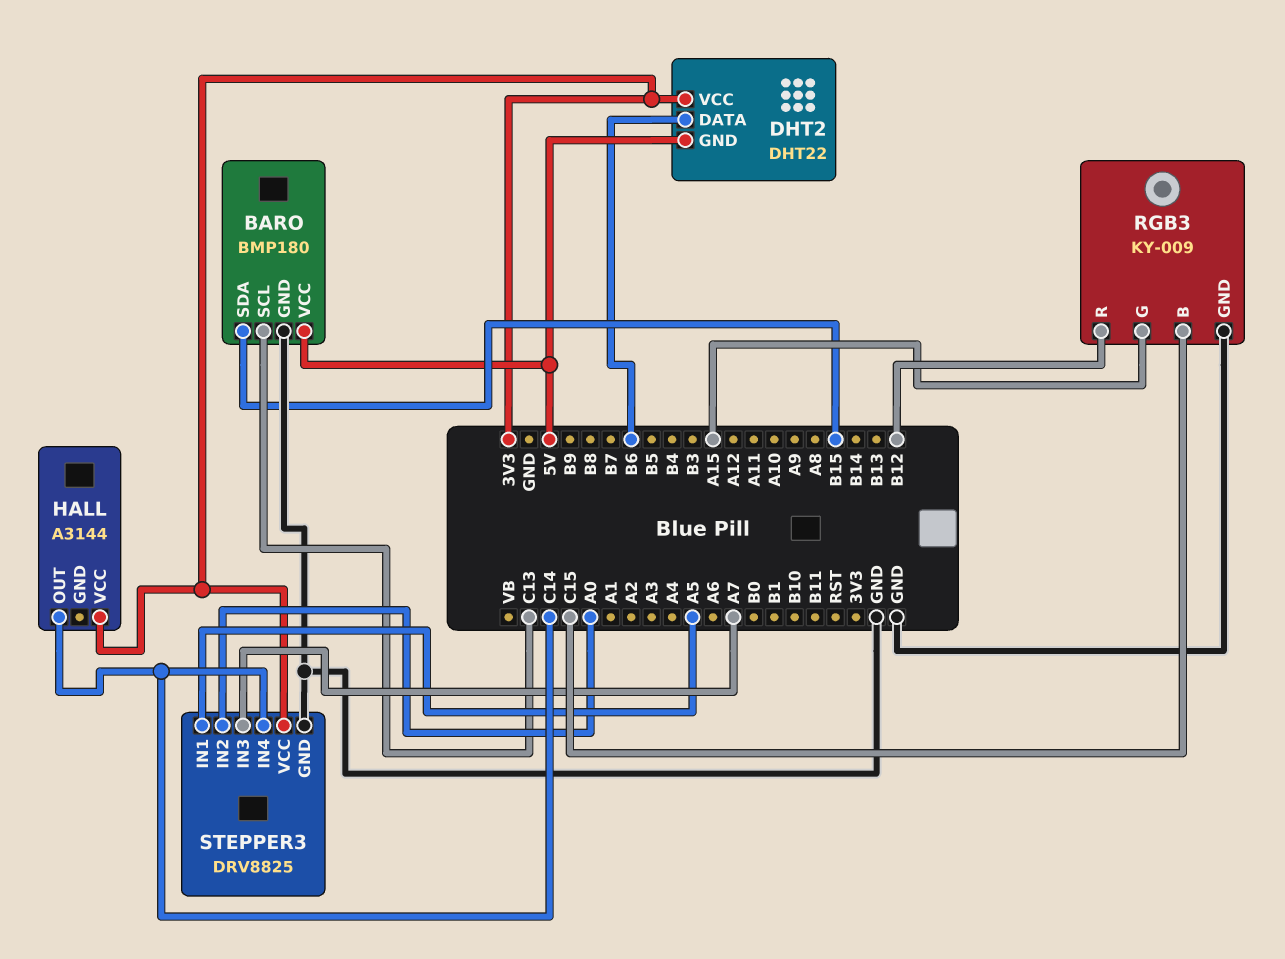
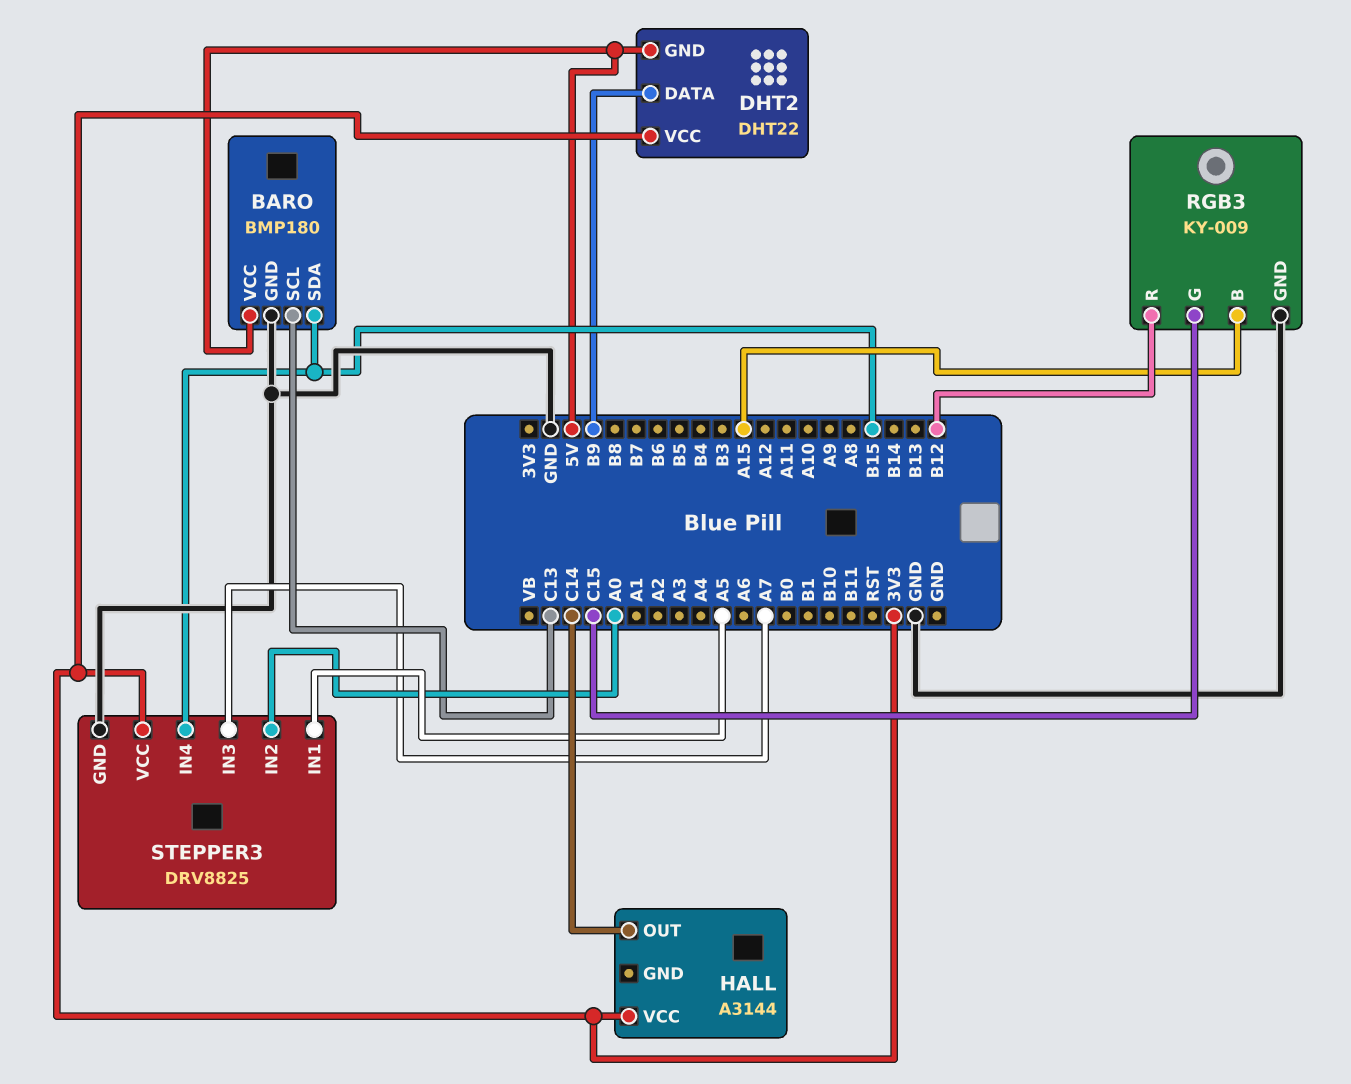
DHT2 pin DATA: B6 -> B9
RGB3 pin B: C15 -> A15
RGB3 pin G: A15 -> C15
STEPPER3 pin IN4: C14 -> B15

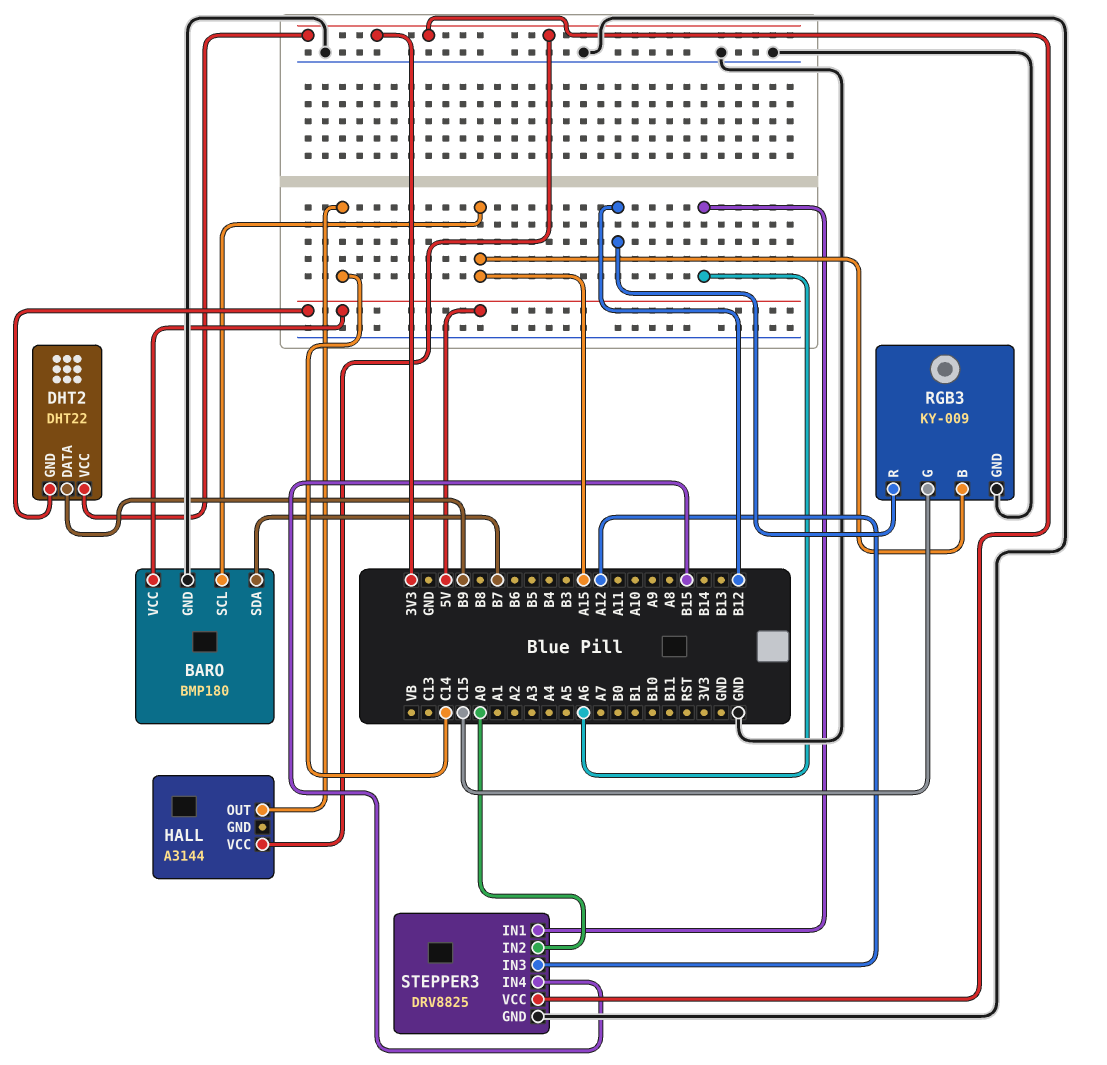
BARO pin SCL: C13 -> A15
BARO pin SDA: B15 -> B7
STEPPER3 pin IN1: A5 -> A6
STEPPER3 pin IN3: A7 -> A12

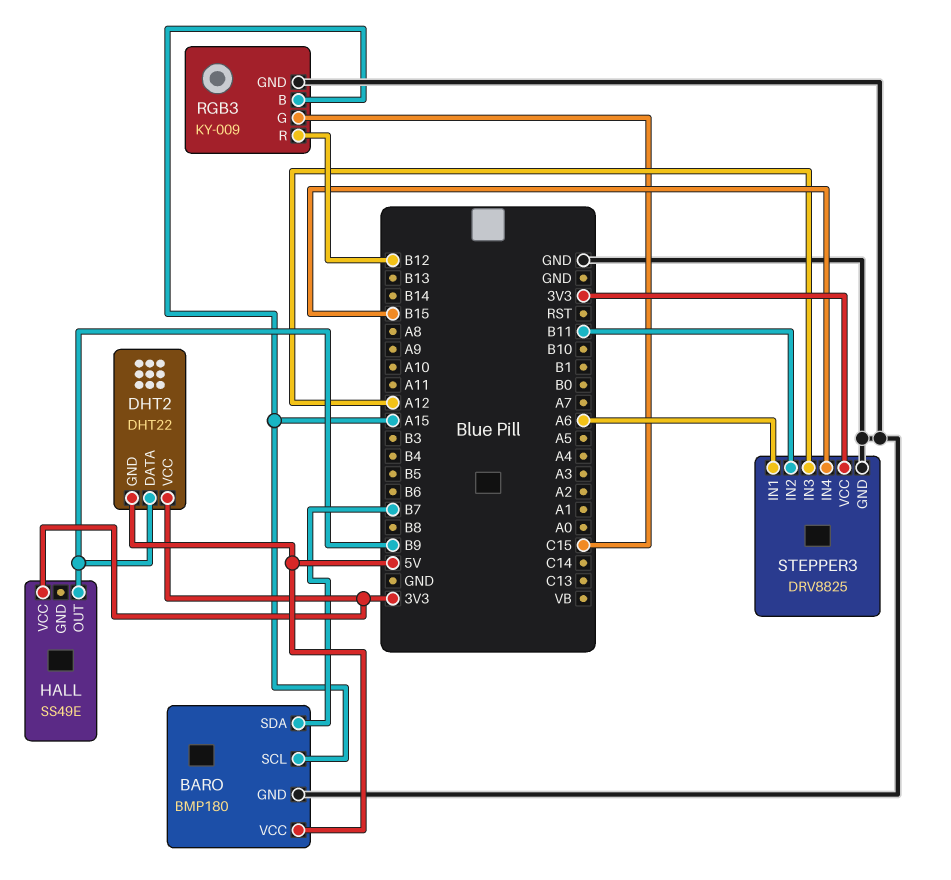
HALL: A3144 -> SS49E
HALL pin OUT: C14 -> B9
STEPPER3 pin IN2: A0 -> B11

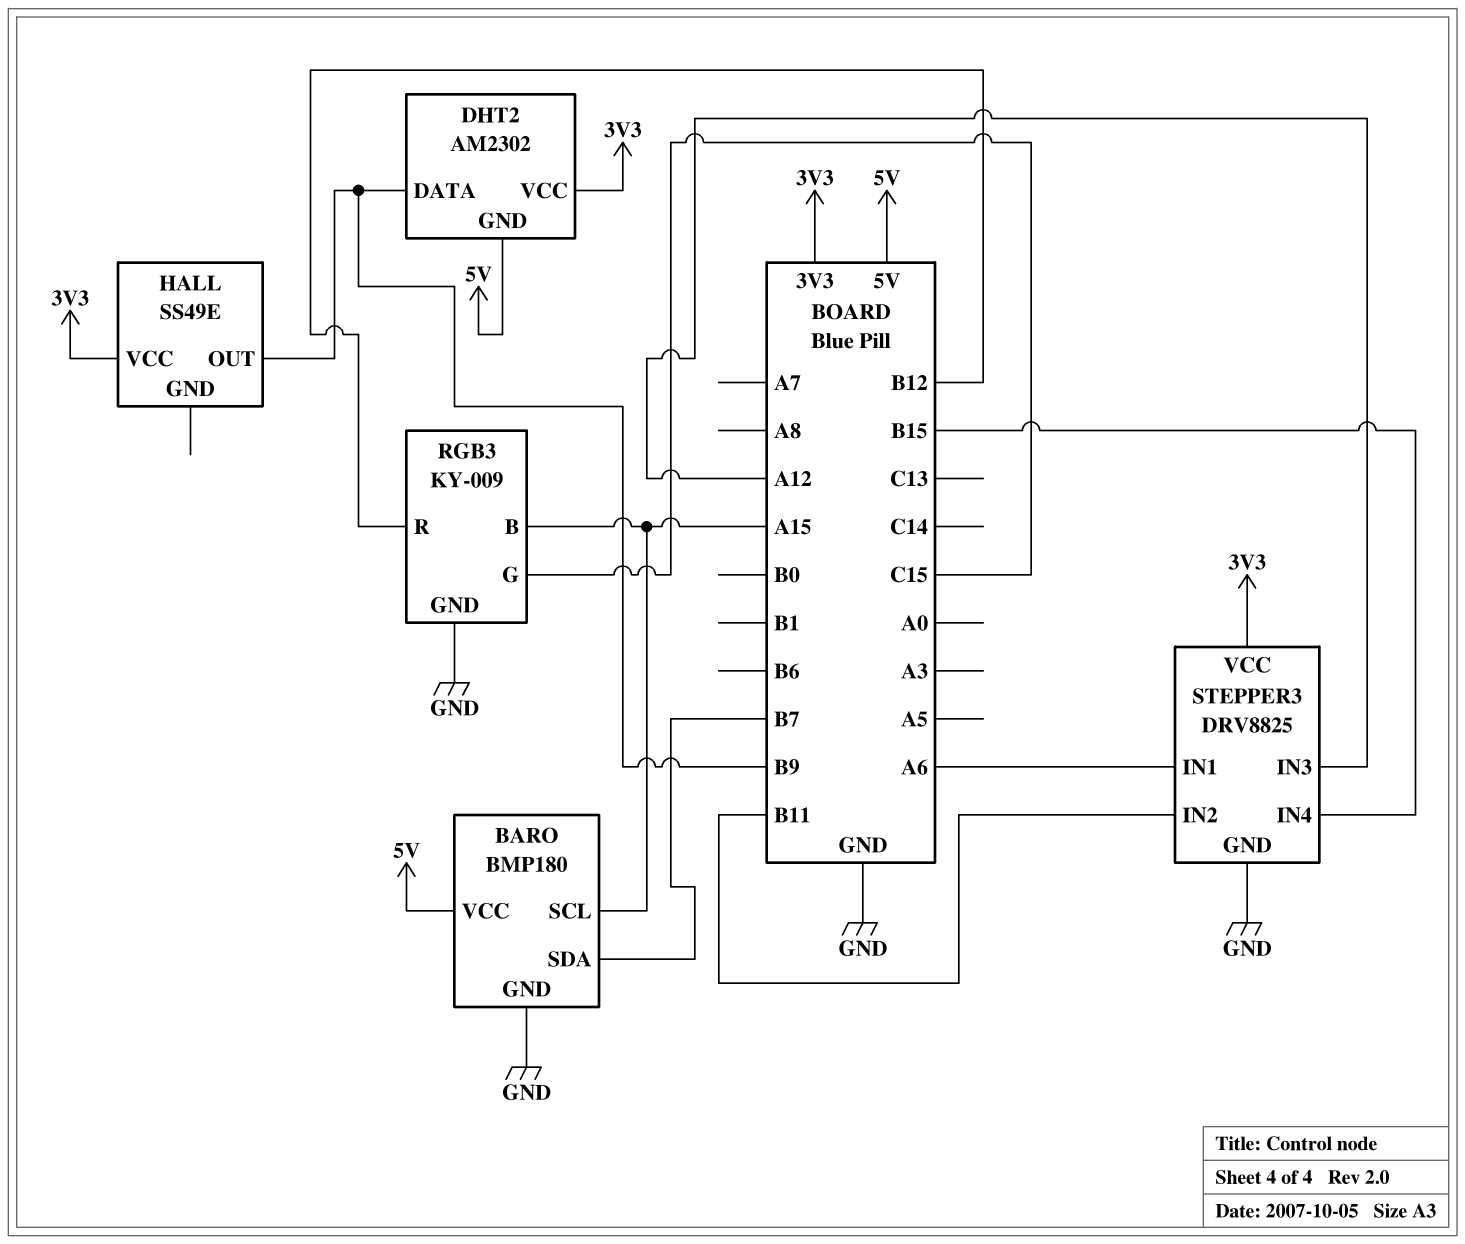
DHT2: DHT22 -> AM2302

